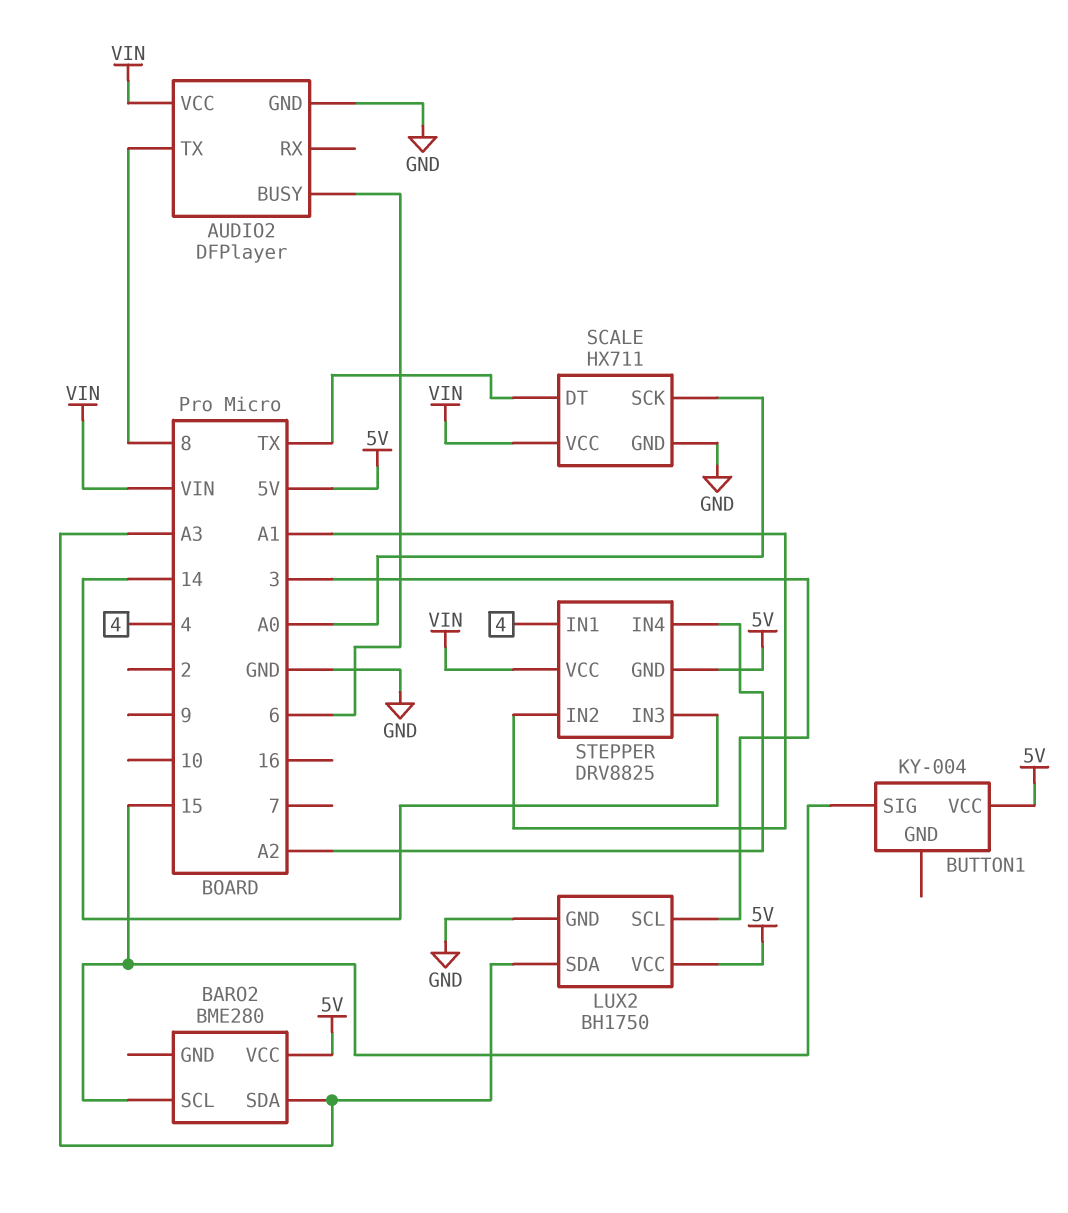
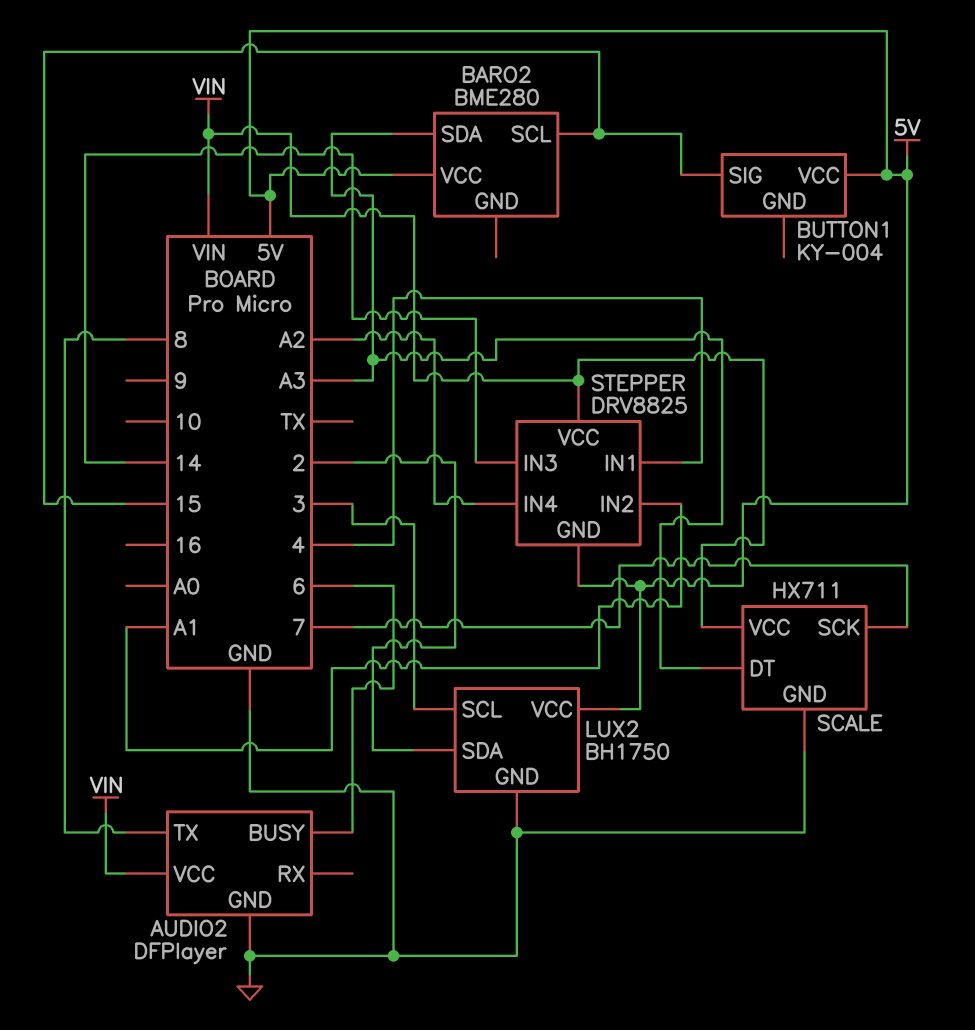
LUX2 pin SDA: A3 -> 2
SCALE pin DT: TX -> A3
SCALE pin SCK: A0 -> 7

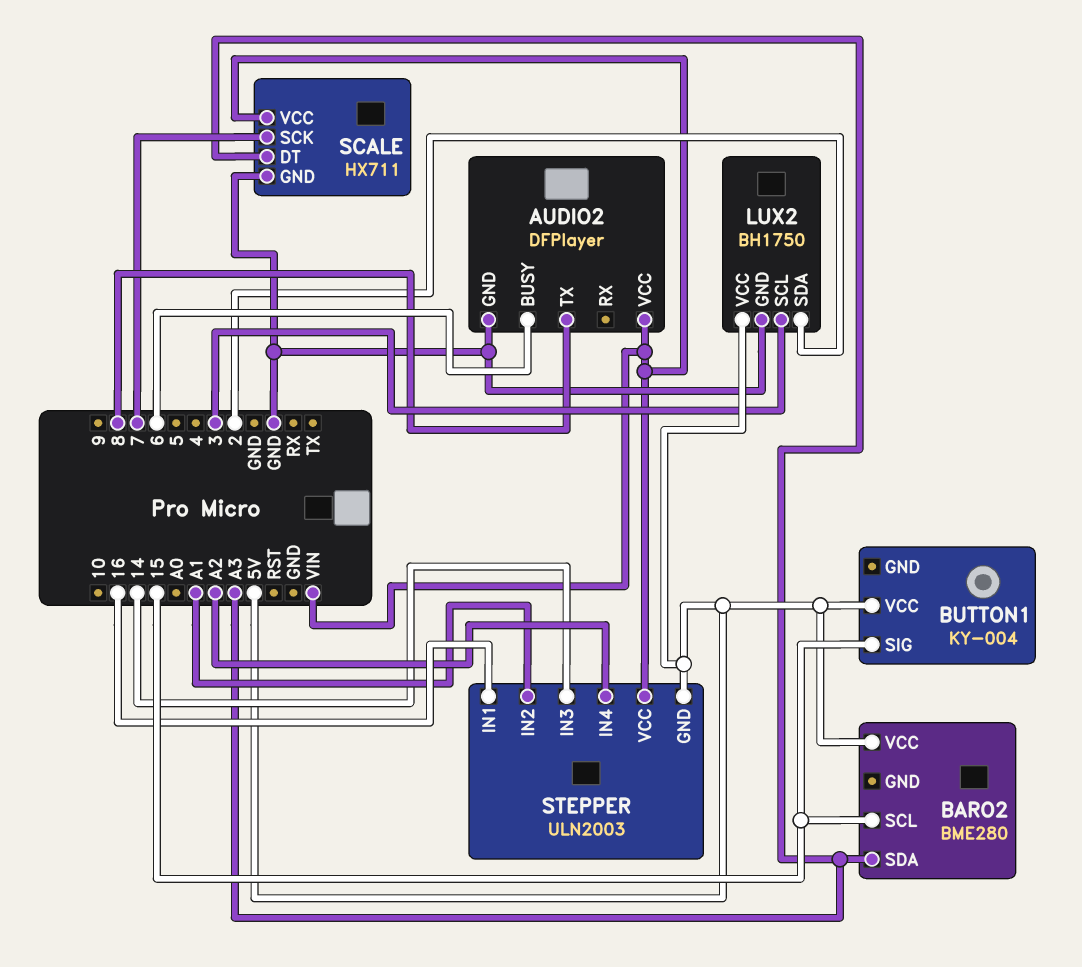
STEPPER: DRV8825 -> ULN2003
STEPPER pin IN1: 4 -> 16

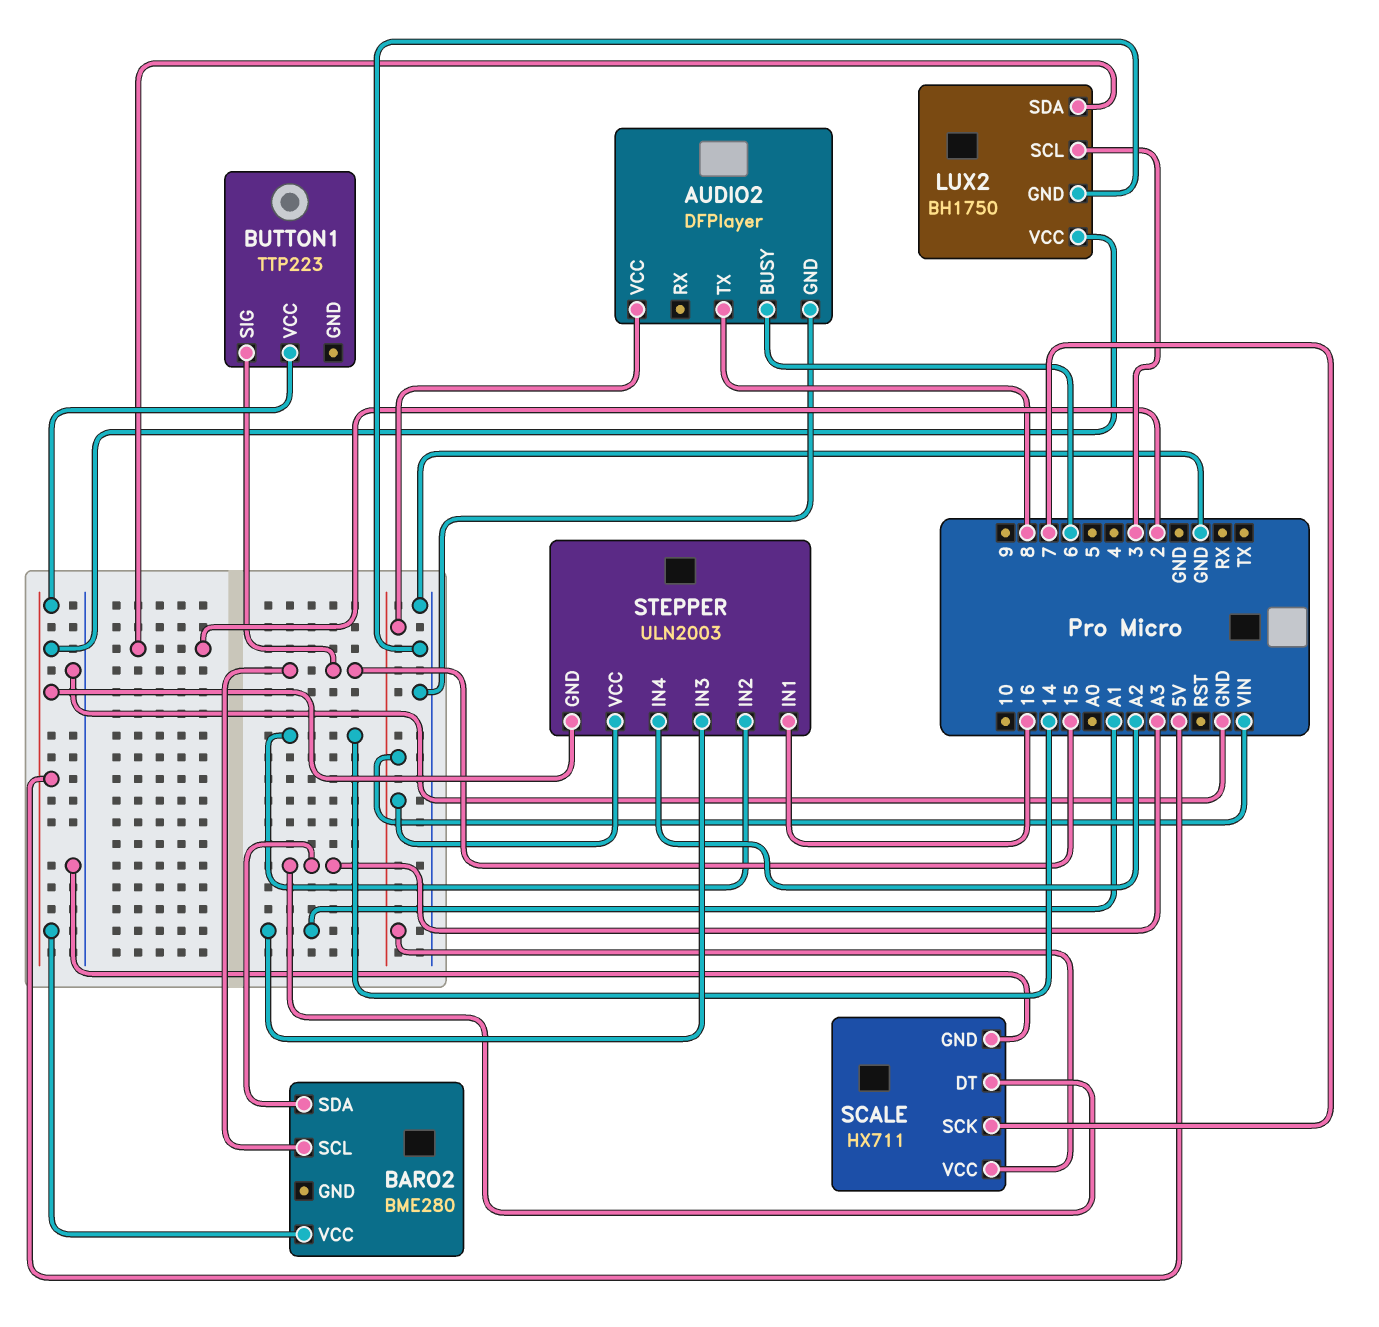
BUTTON1: KY-004 -> TTP223
STEPPER pin IN2: A1 -> 14
STEPPER pin IN3: 14 -> A1

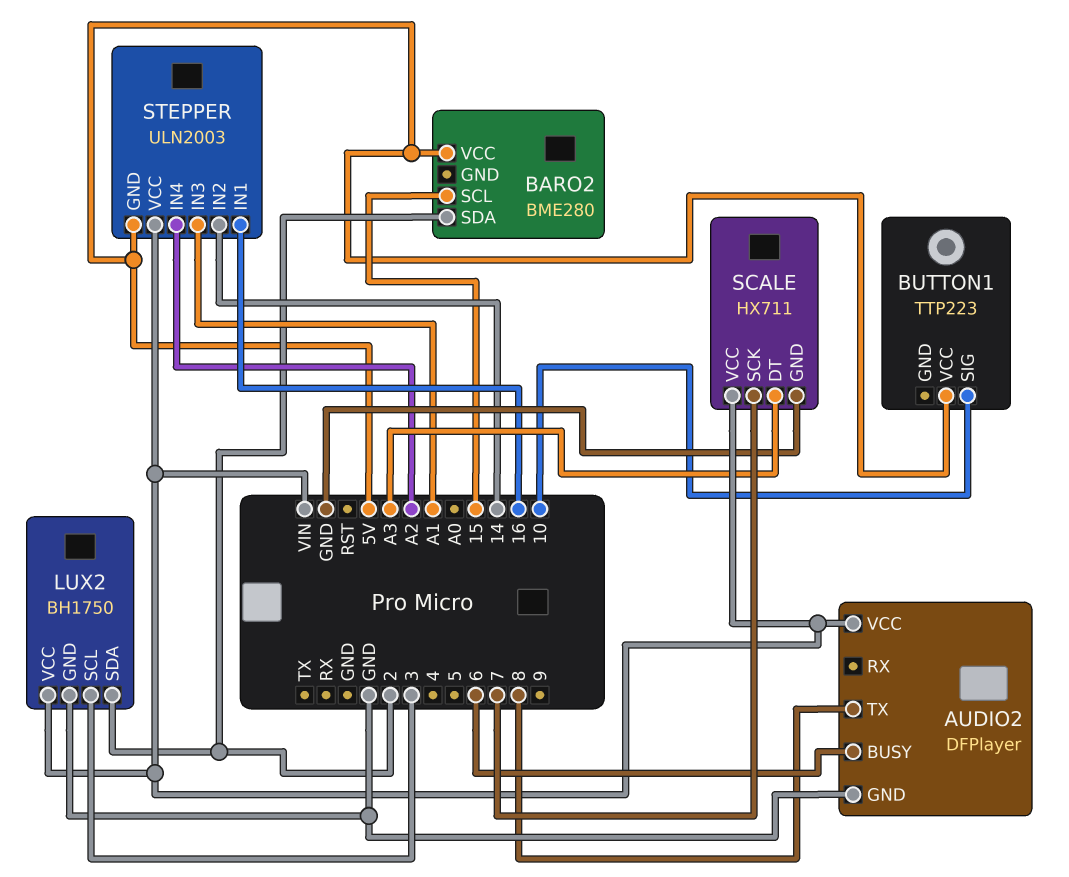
BARO2 pin SDA: A3 -> 2
BUTTON1 pin SIG: 15 -> 10
LUX2 pin VCC: 5V -> VIN

